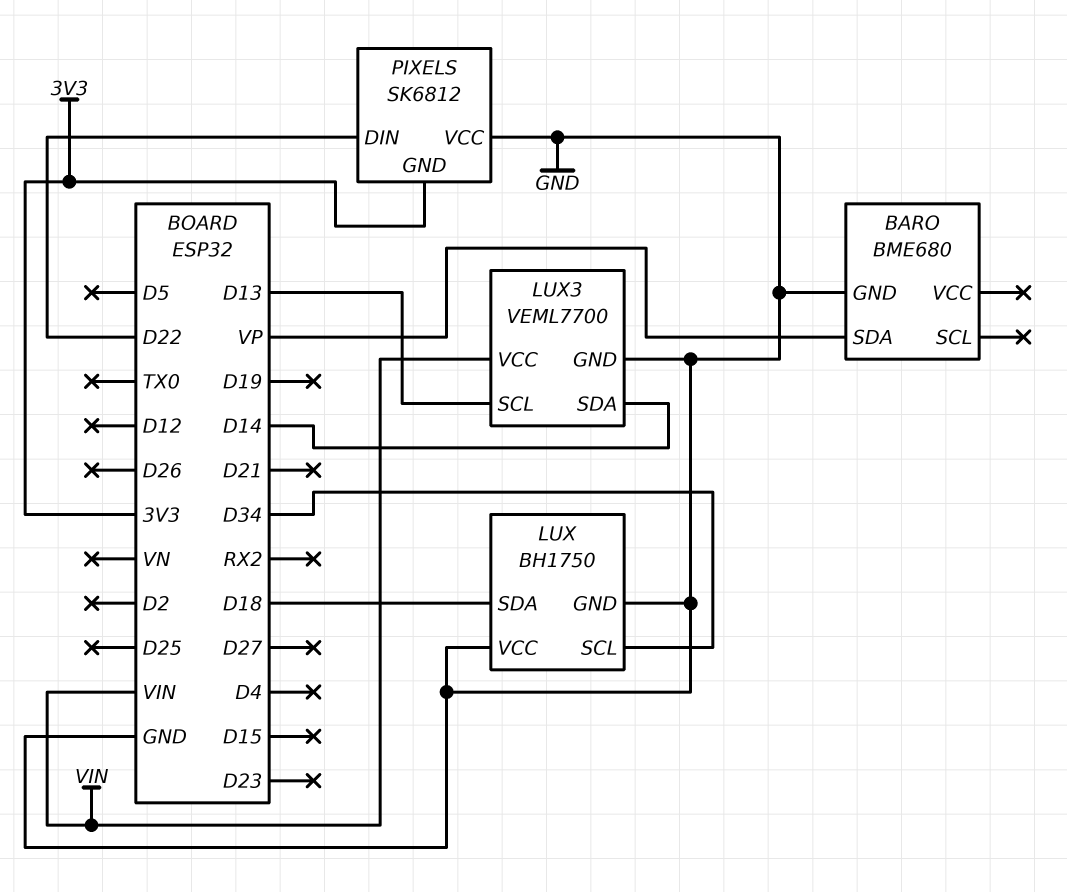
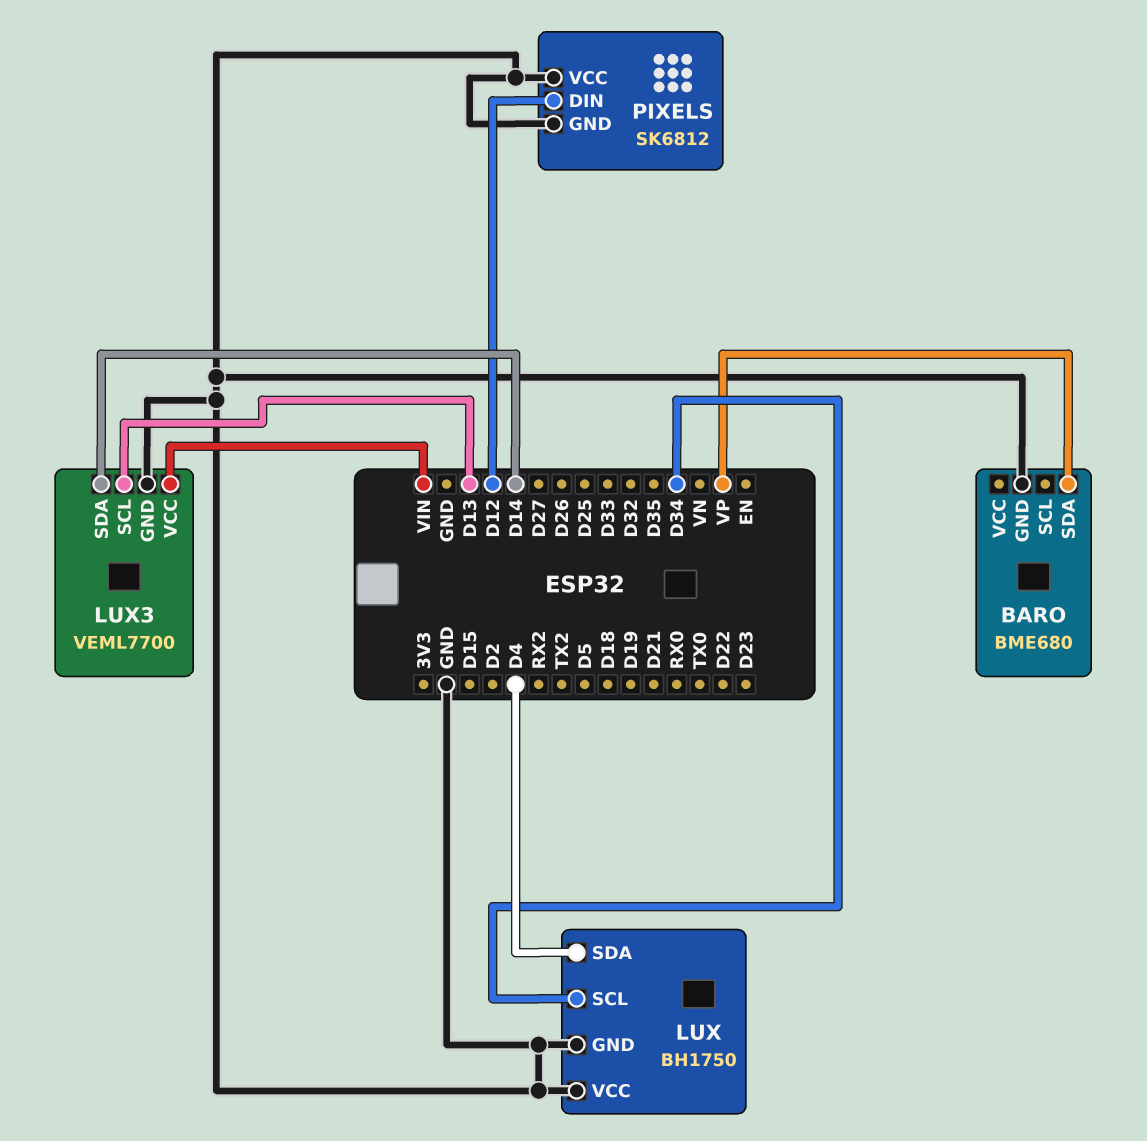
LUX pin SDA: D18 -> D4
PIXELS pin DIN: D22 -> D12
PIXELS pin GND: 3V3 -> GND

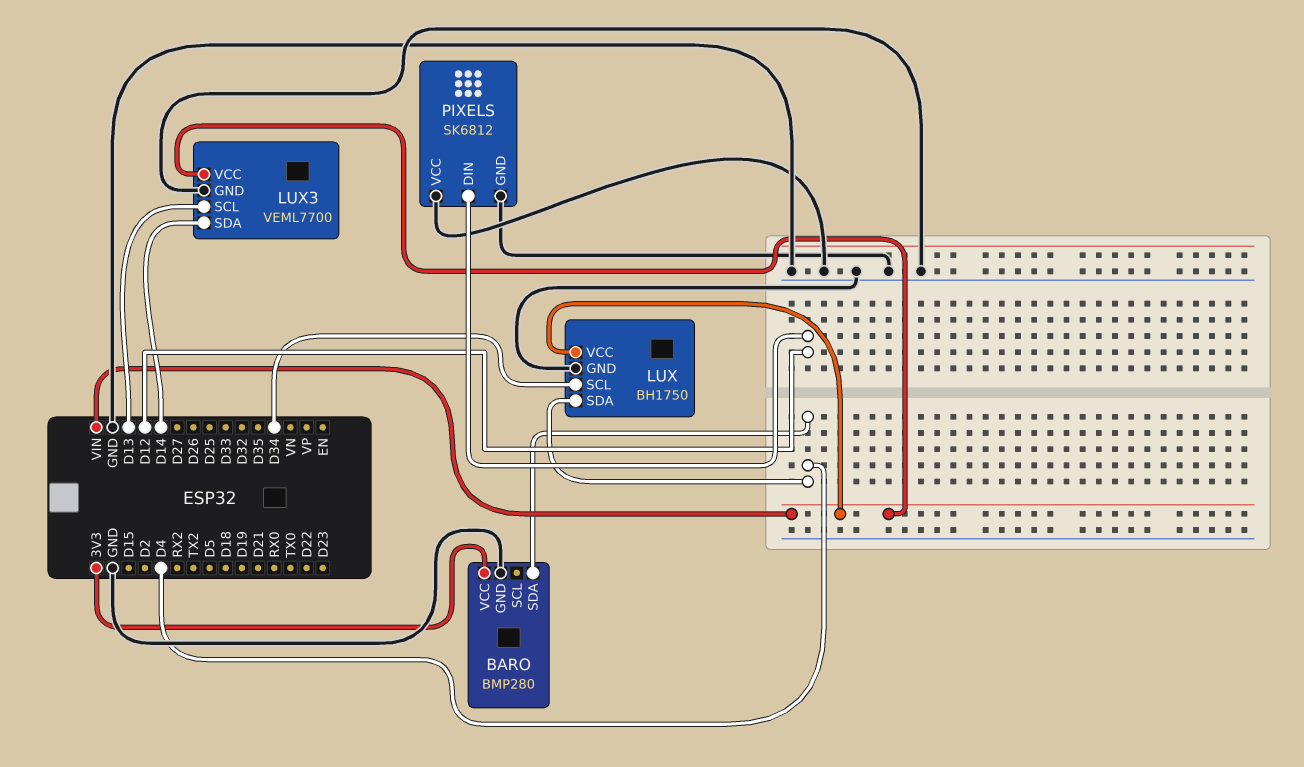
BARO: BME680 -> BMP280
BARO pin SDA: VP -> D4
BARO pin VCC: none -> 3V3
LUX pin VCC: GND -> VIN

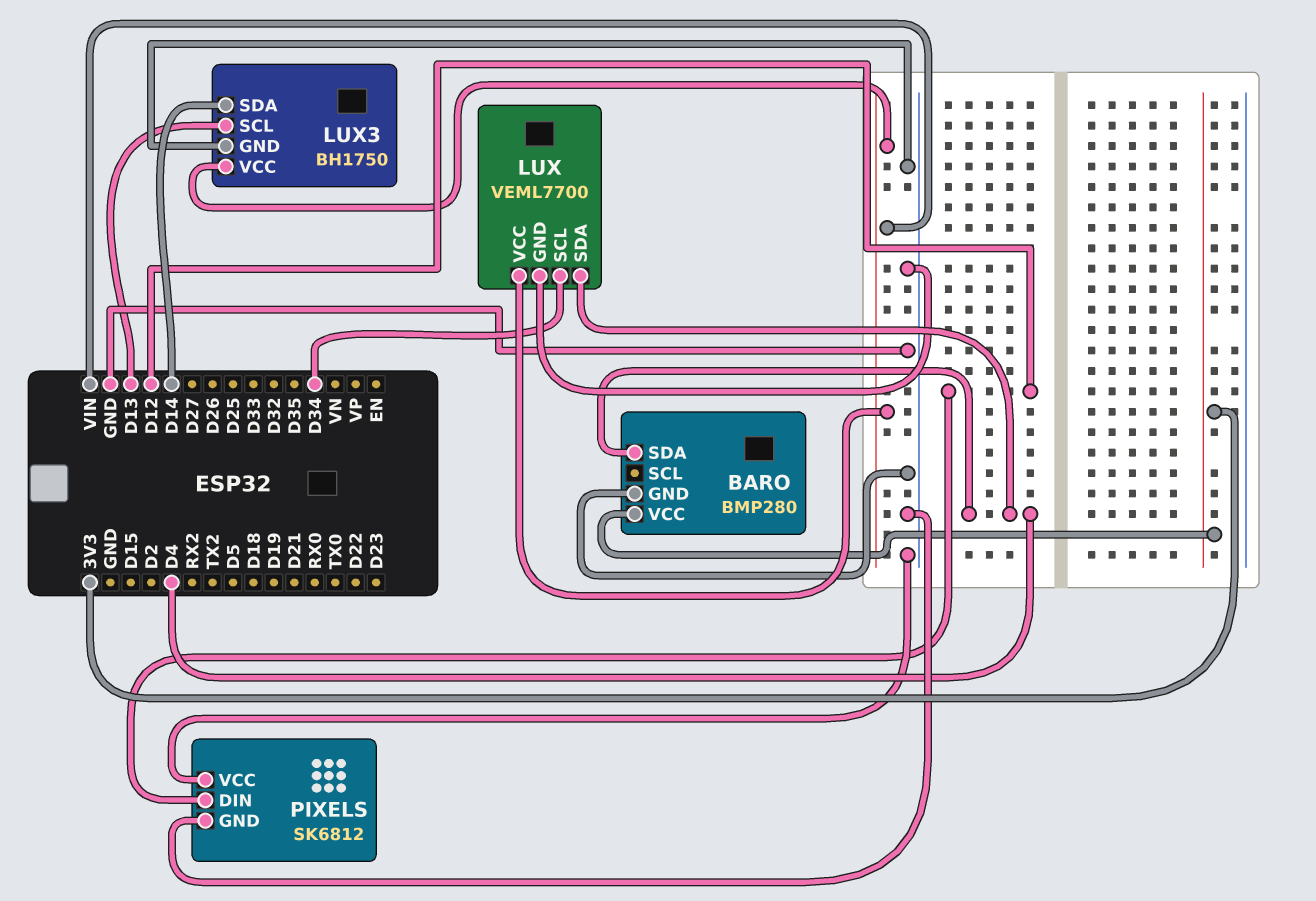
LUX: BH1750 -> VEML7700
LUX3: VEML7700 -> BH1750

